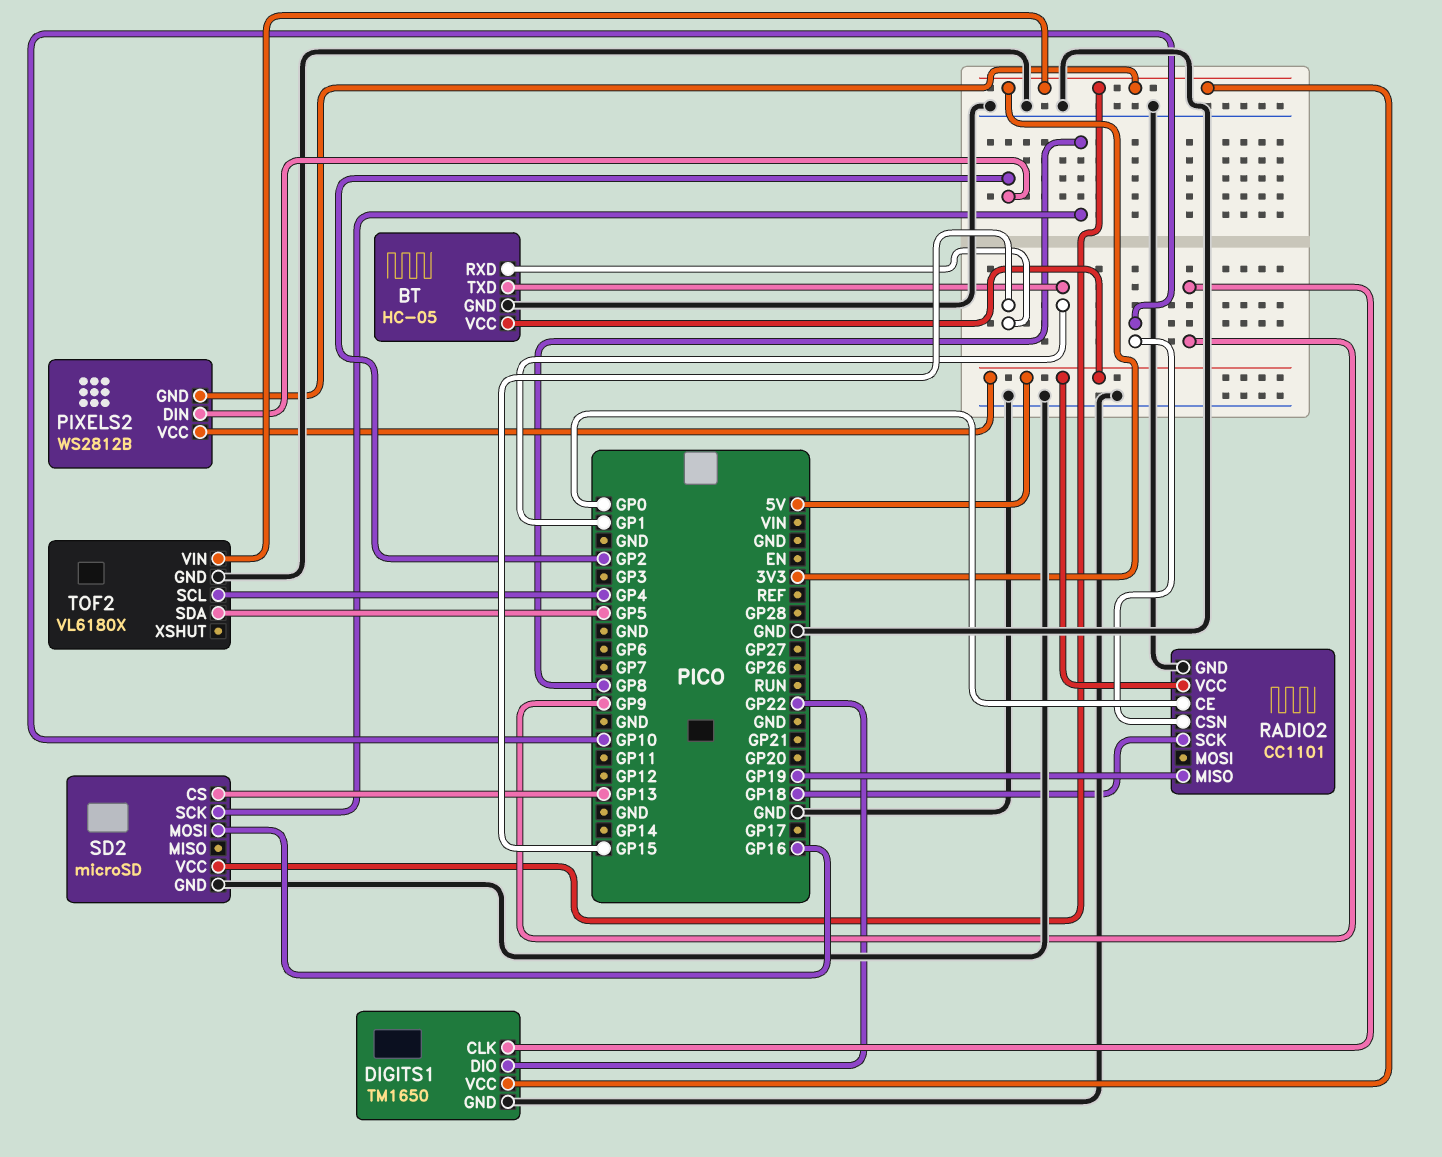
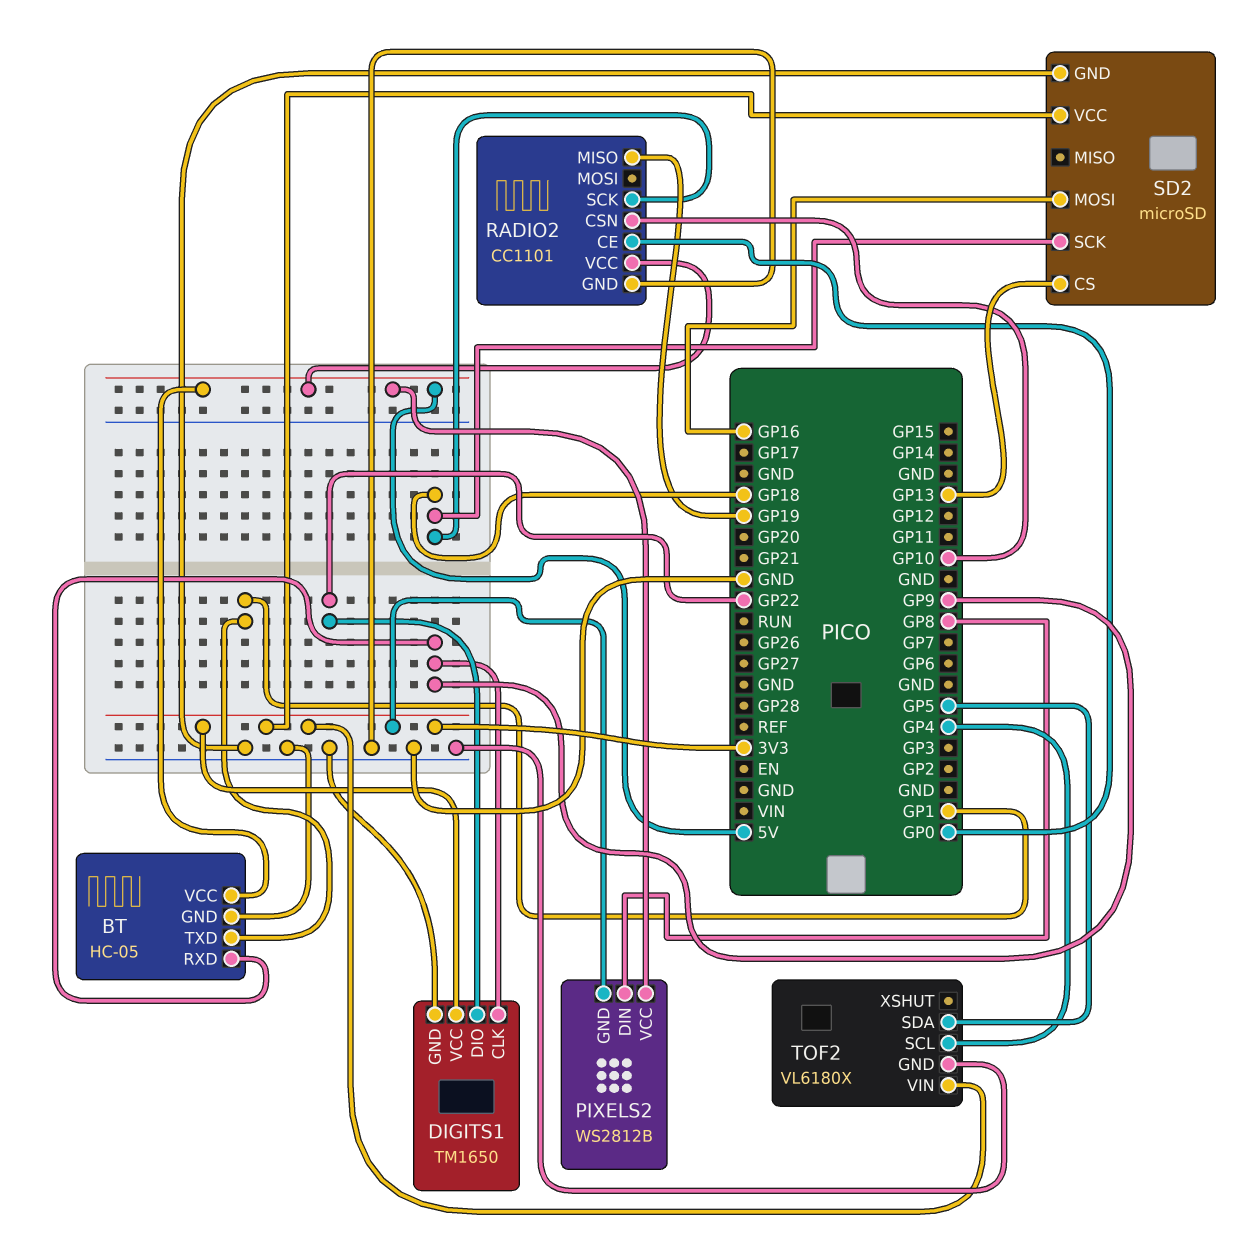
BT pin RXD: GP15 -> GP9
PIXELS2 pin DIN: GP2 -> GP8
SD2 pin SCK: GP8 -> GP18

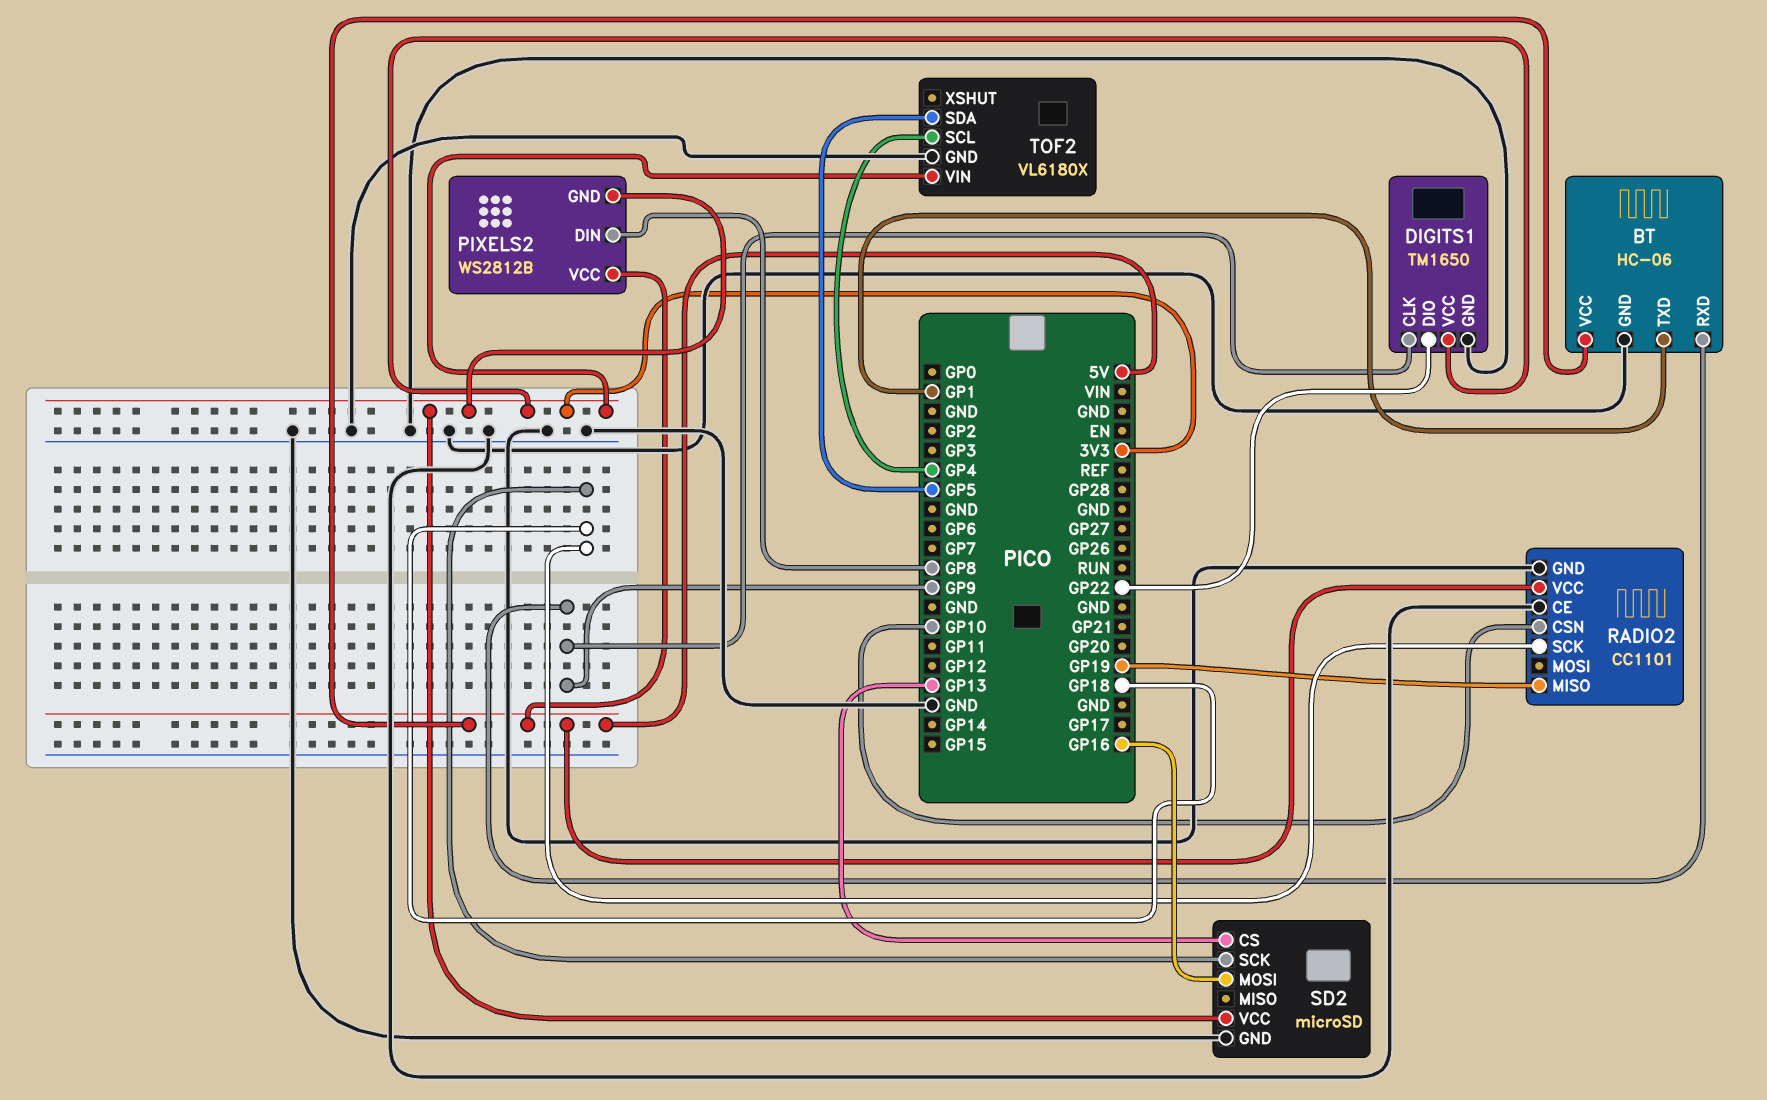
BT: HC-05 -> HC-06
RADIO2 pin CE: GP0 -> GND

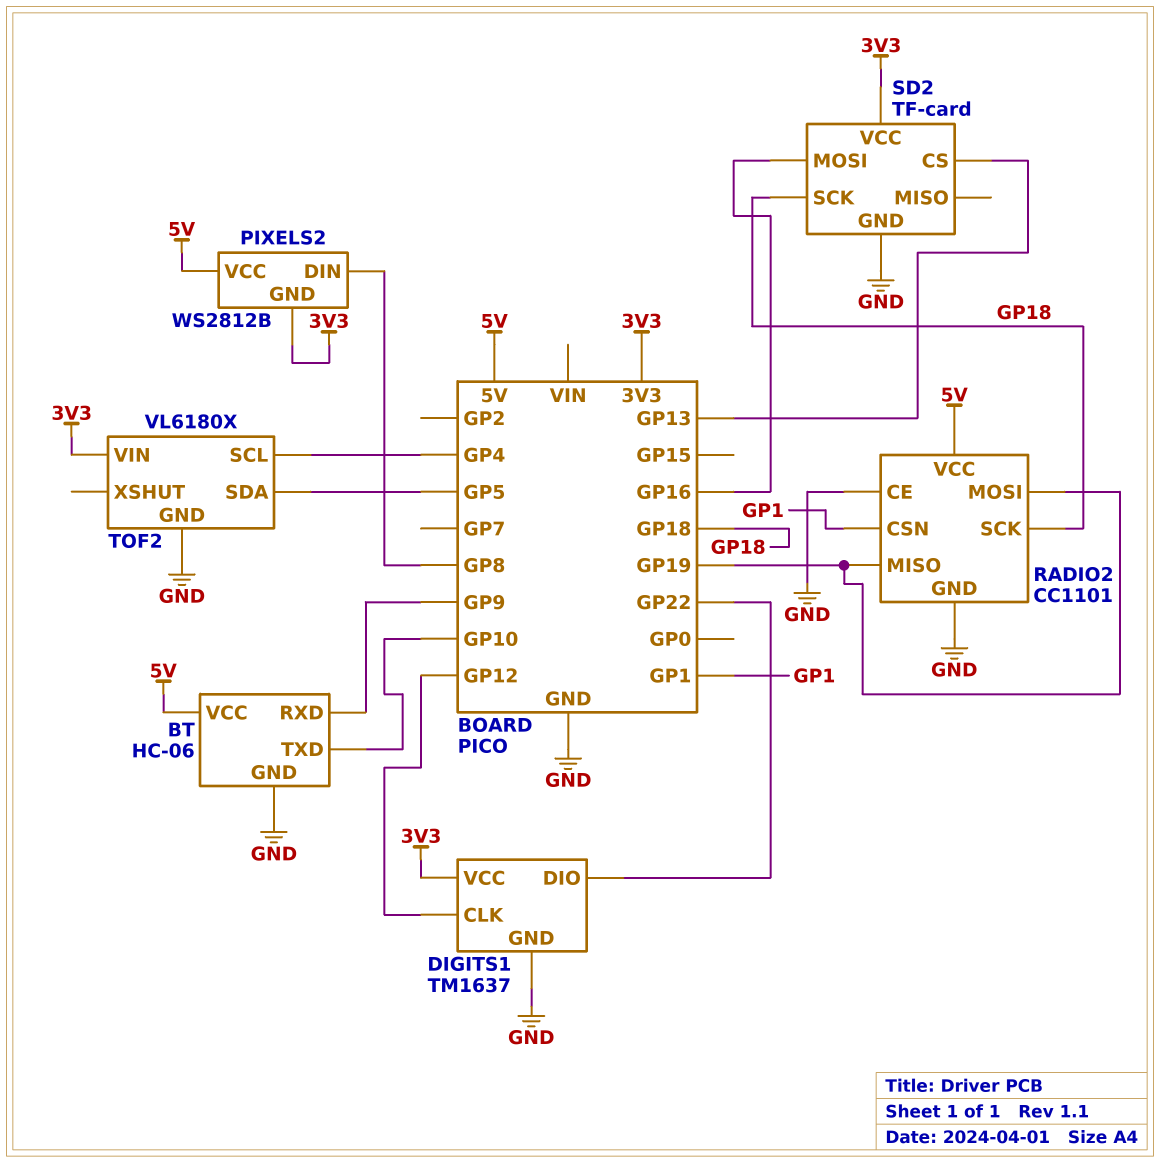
BT pin TXD: GP1 -> GP10
DIGITS1: TM1650 -> TM1637
DIGITS1 pin CLK: GP9 -> GP12
RADIO2 pin CSN: GP10 -> GP1
RADIO2 pin MOSI: none -> GP19
SD2: microSD -> TF-card

